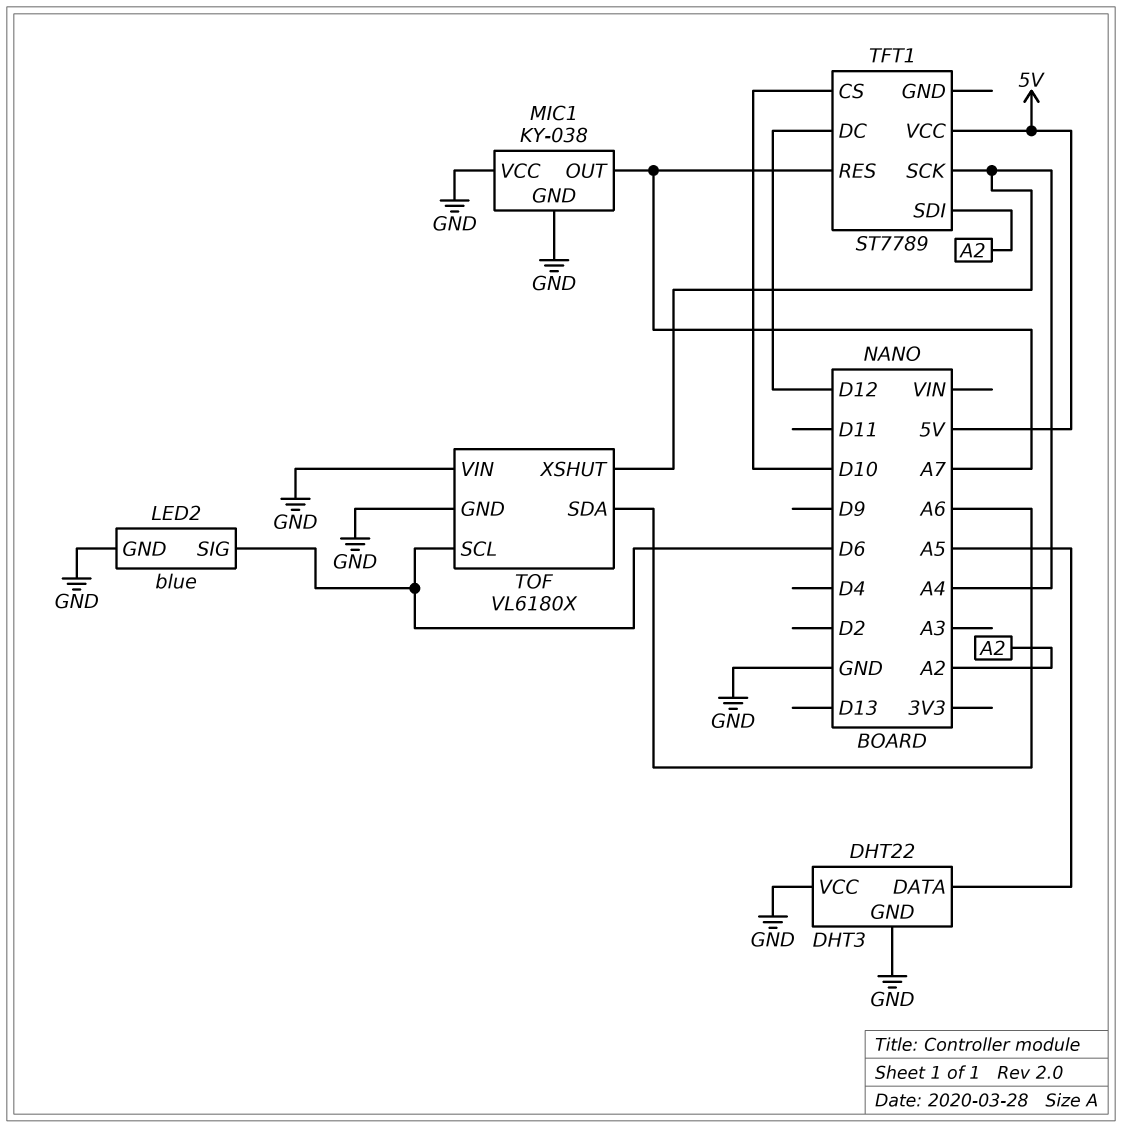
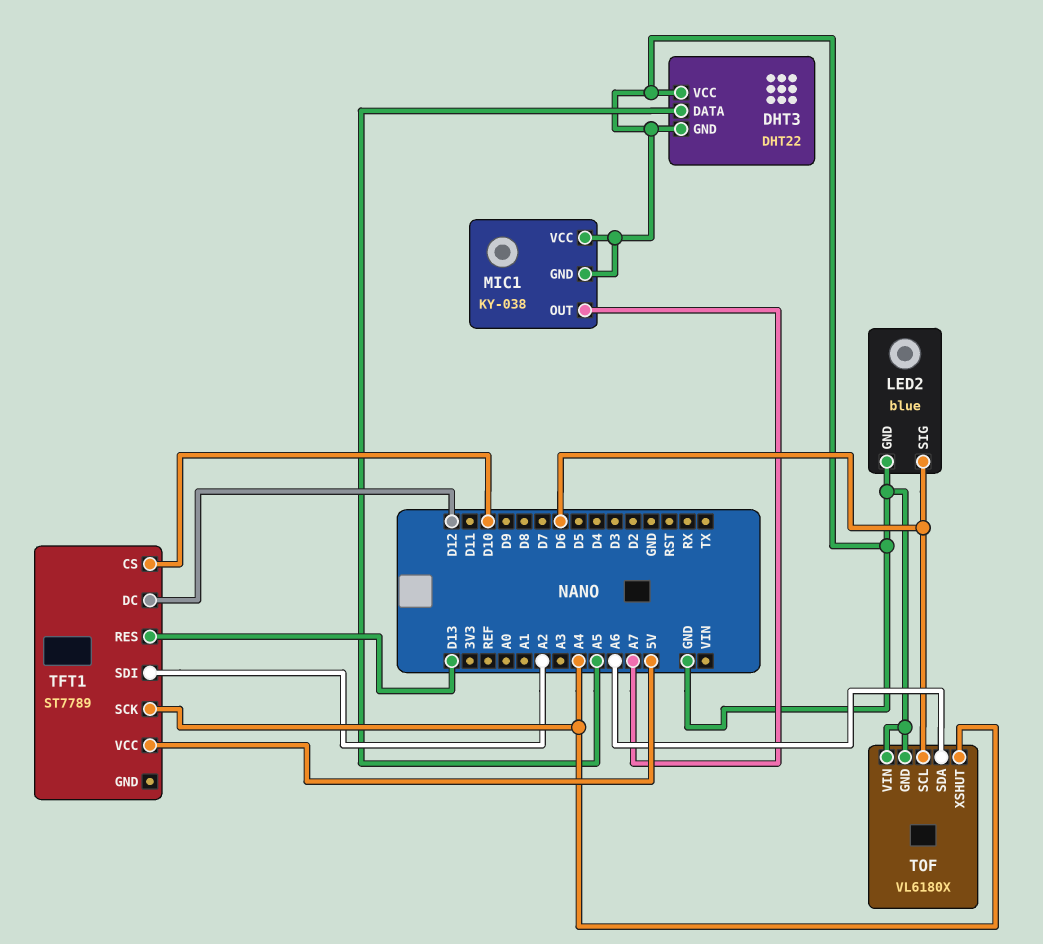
TFT1 pin RES: A7 -> D13

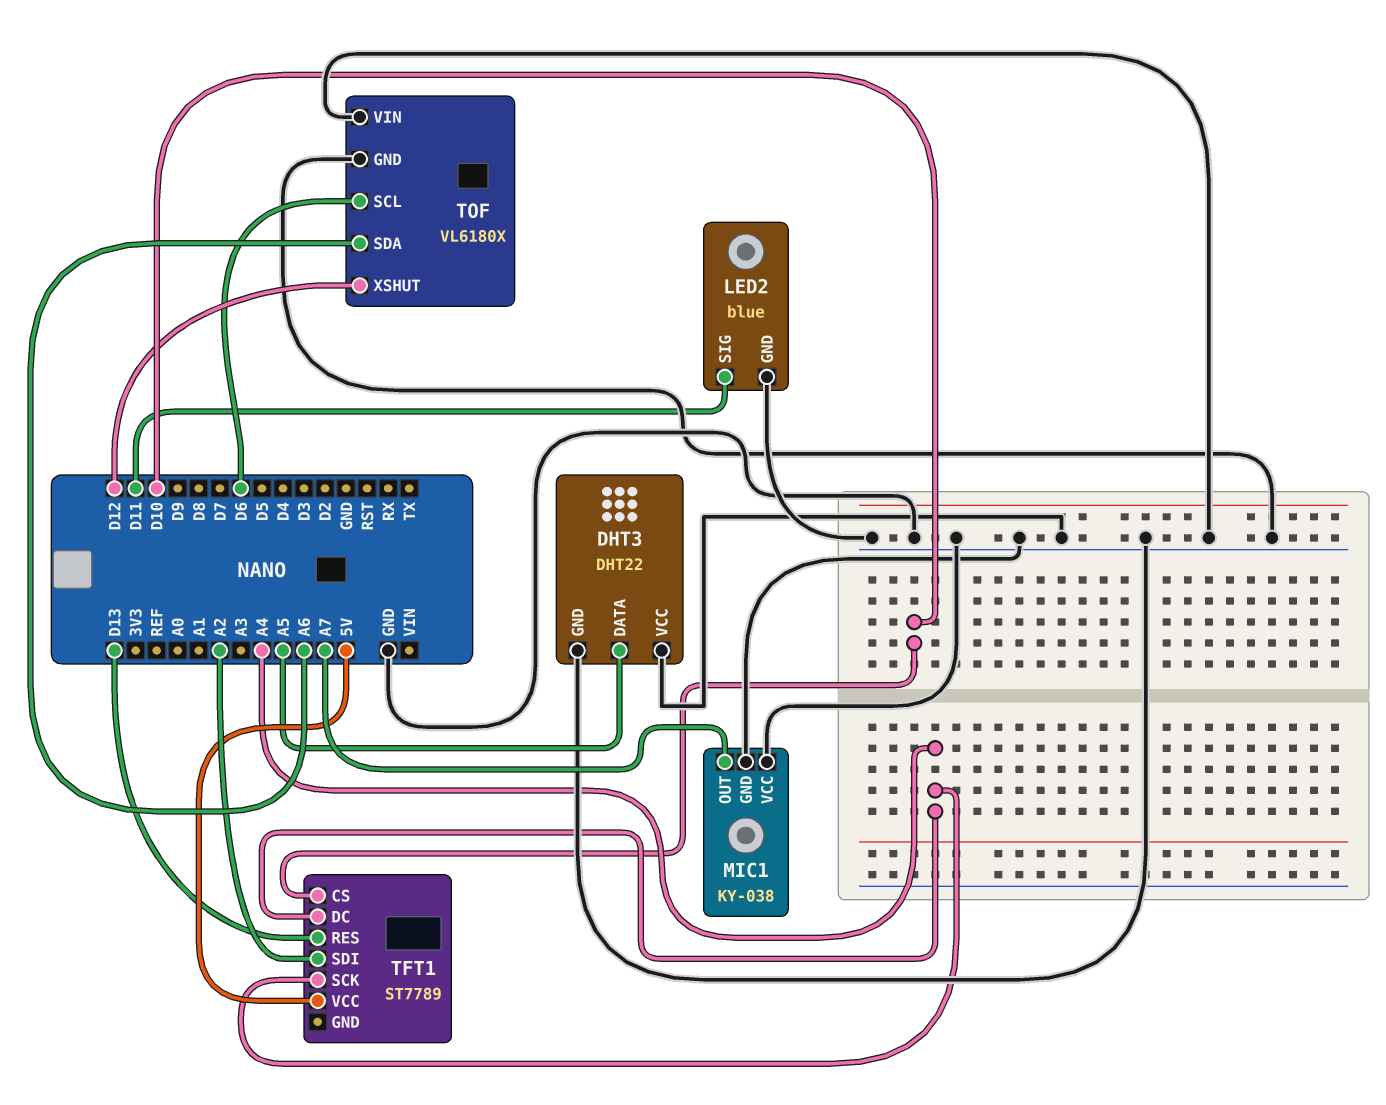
LED2 pin SIG: D6 -> D11
TFT1 pin DC: D12 -> A4
TOF pin XSHUT: A4 -> D12

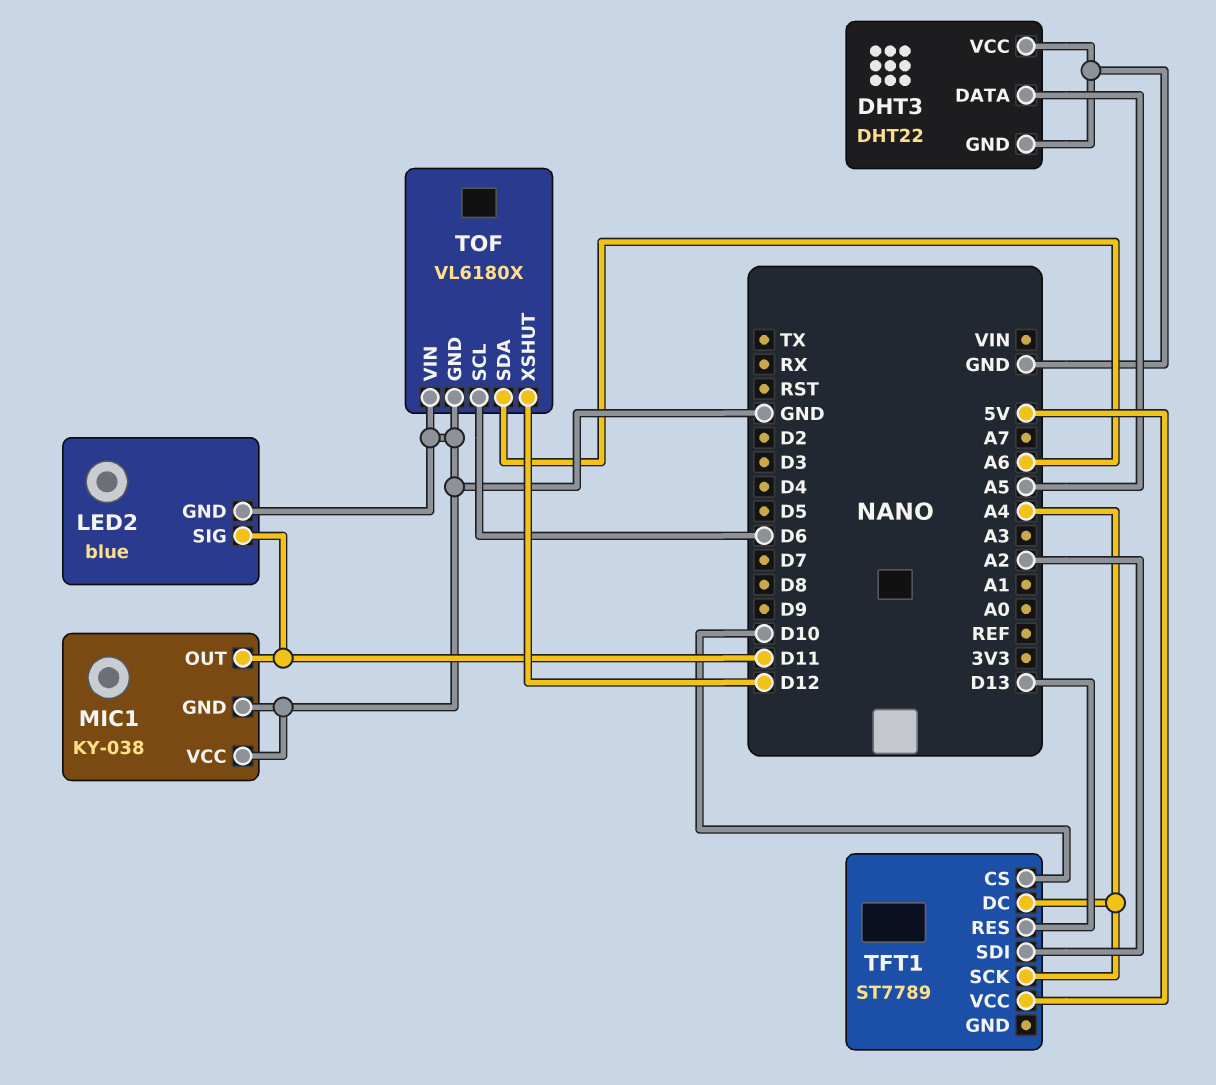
MIC1 pin OUT: A7 -> D11

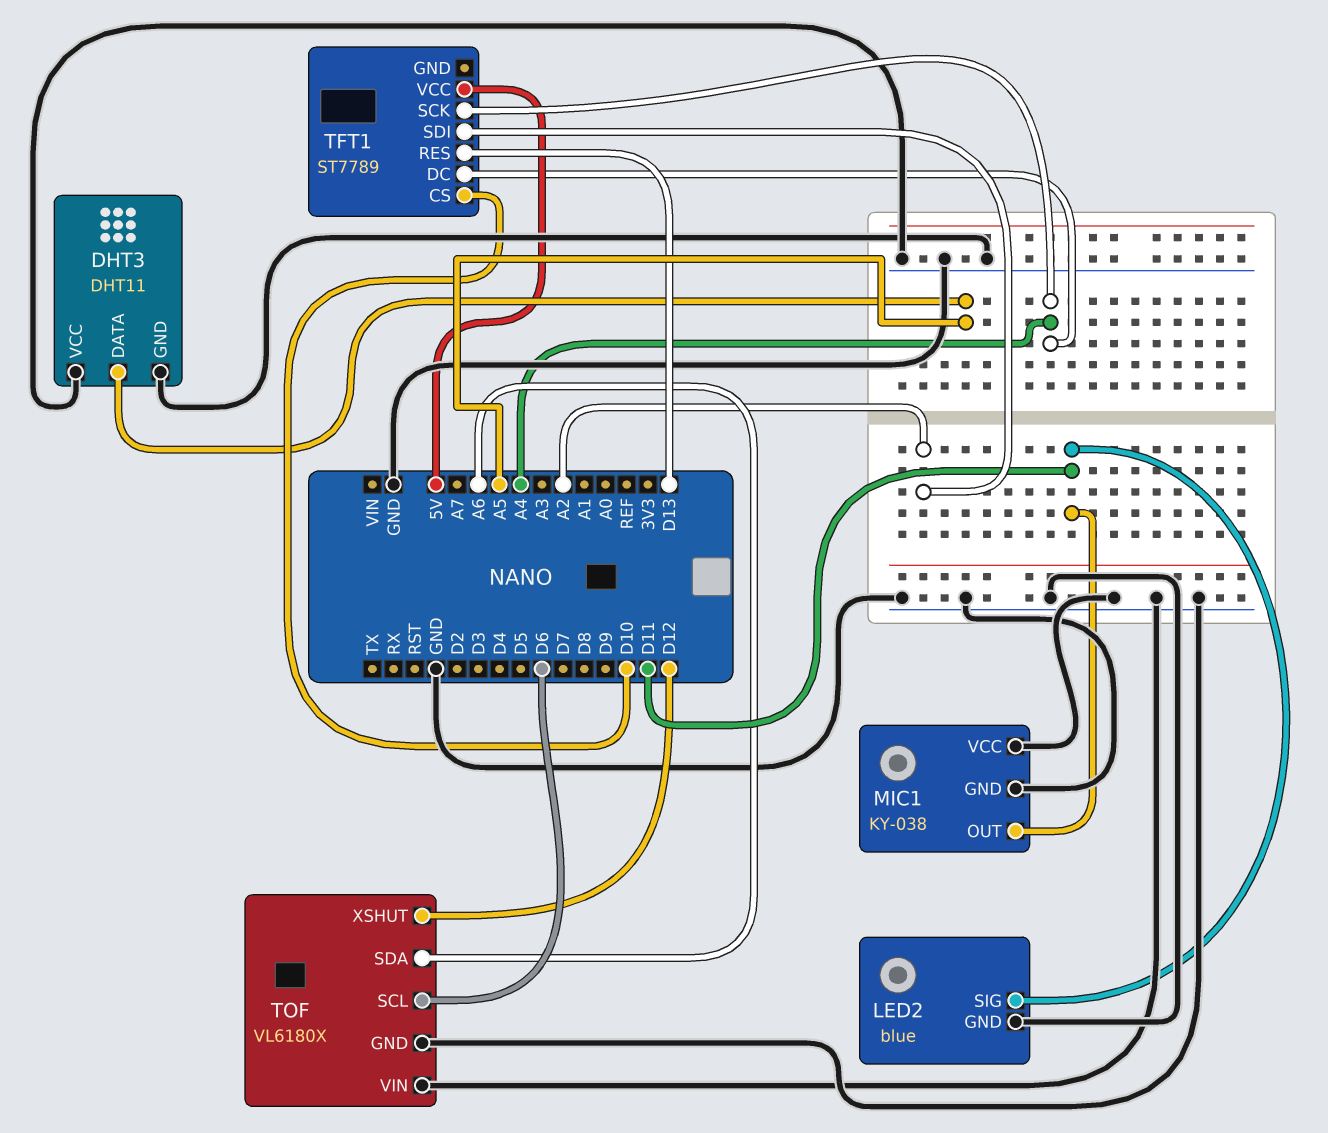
DHT3: DHT22 -> DHT11

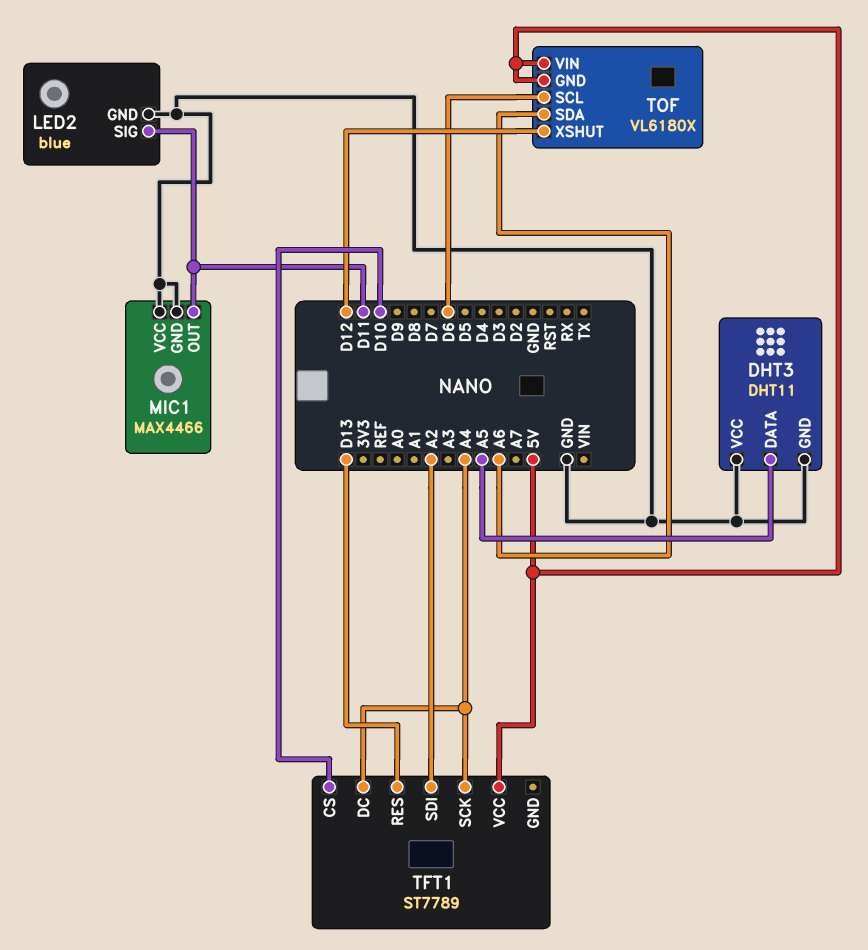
MIC1: KY-038 -> MAX4466
TOF pin GND: GND -> 5V
TOF pin VIN: GND -> 5V

